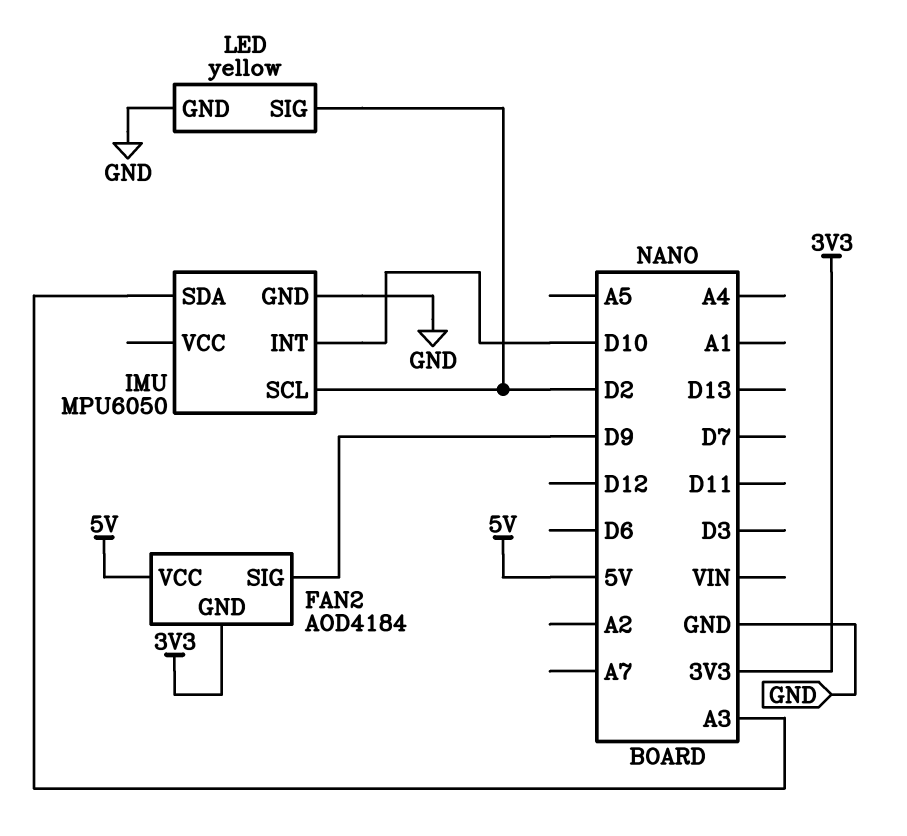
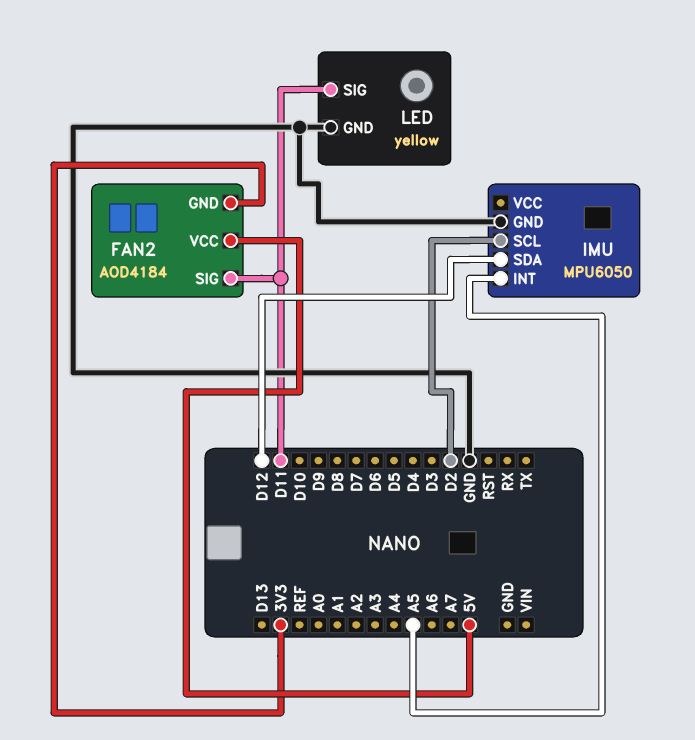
FAN2 pin SIG: D9 -> D11
IMU pin INT: D10 -> A5
IMU pin SDA: A3 -> D12
LED pin SIG: D2 -> D11

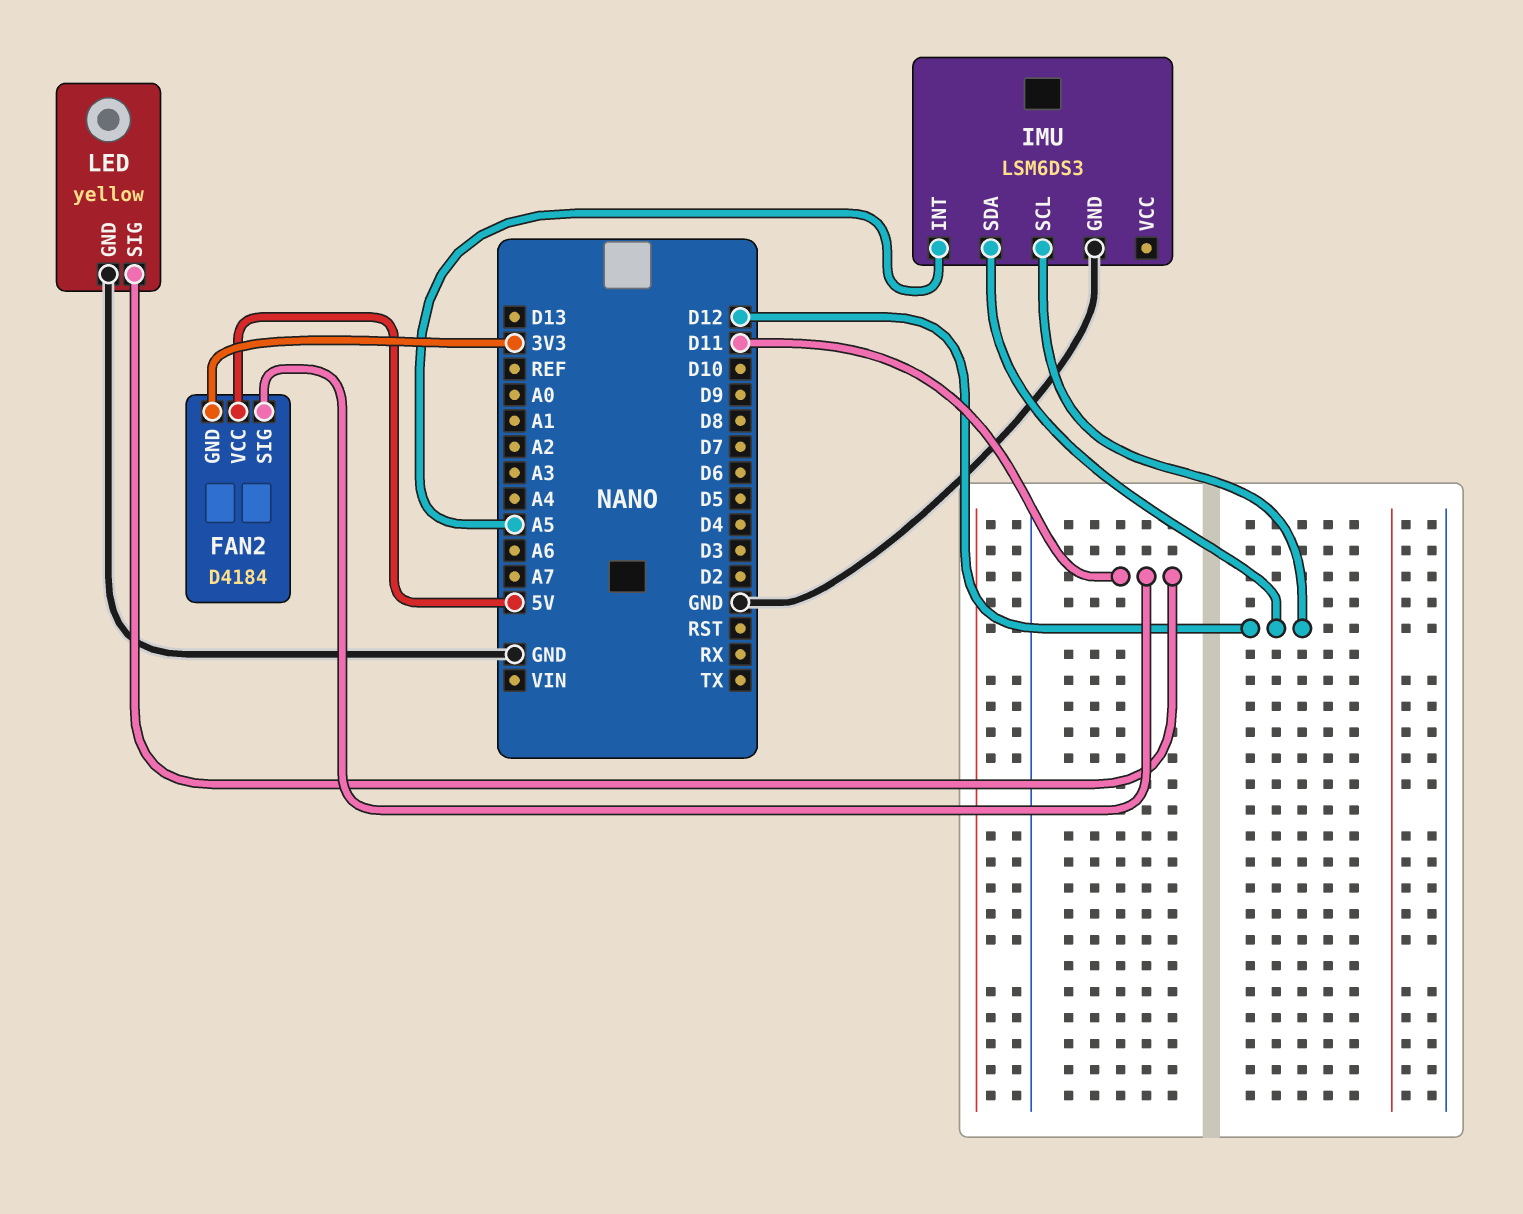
FAN2: AOD4184 -> D4184
IMU: MPU6050 -> LSM6DS3
IMU pin SCL: D2 -> D12

